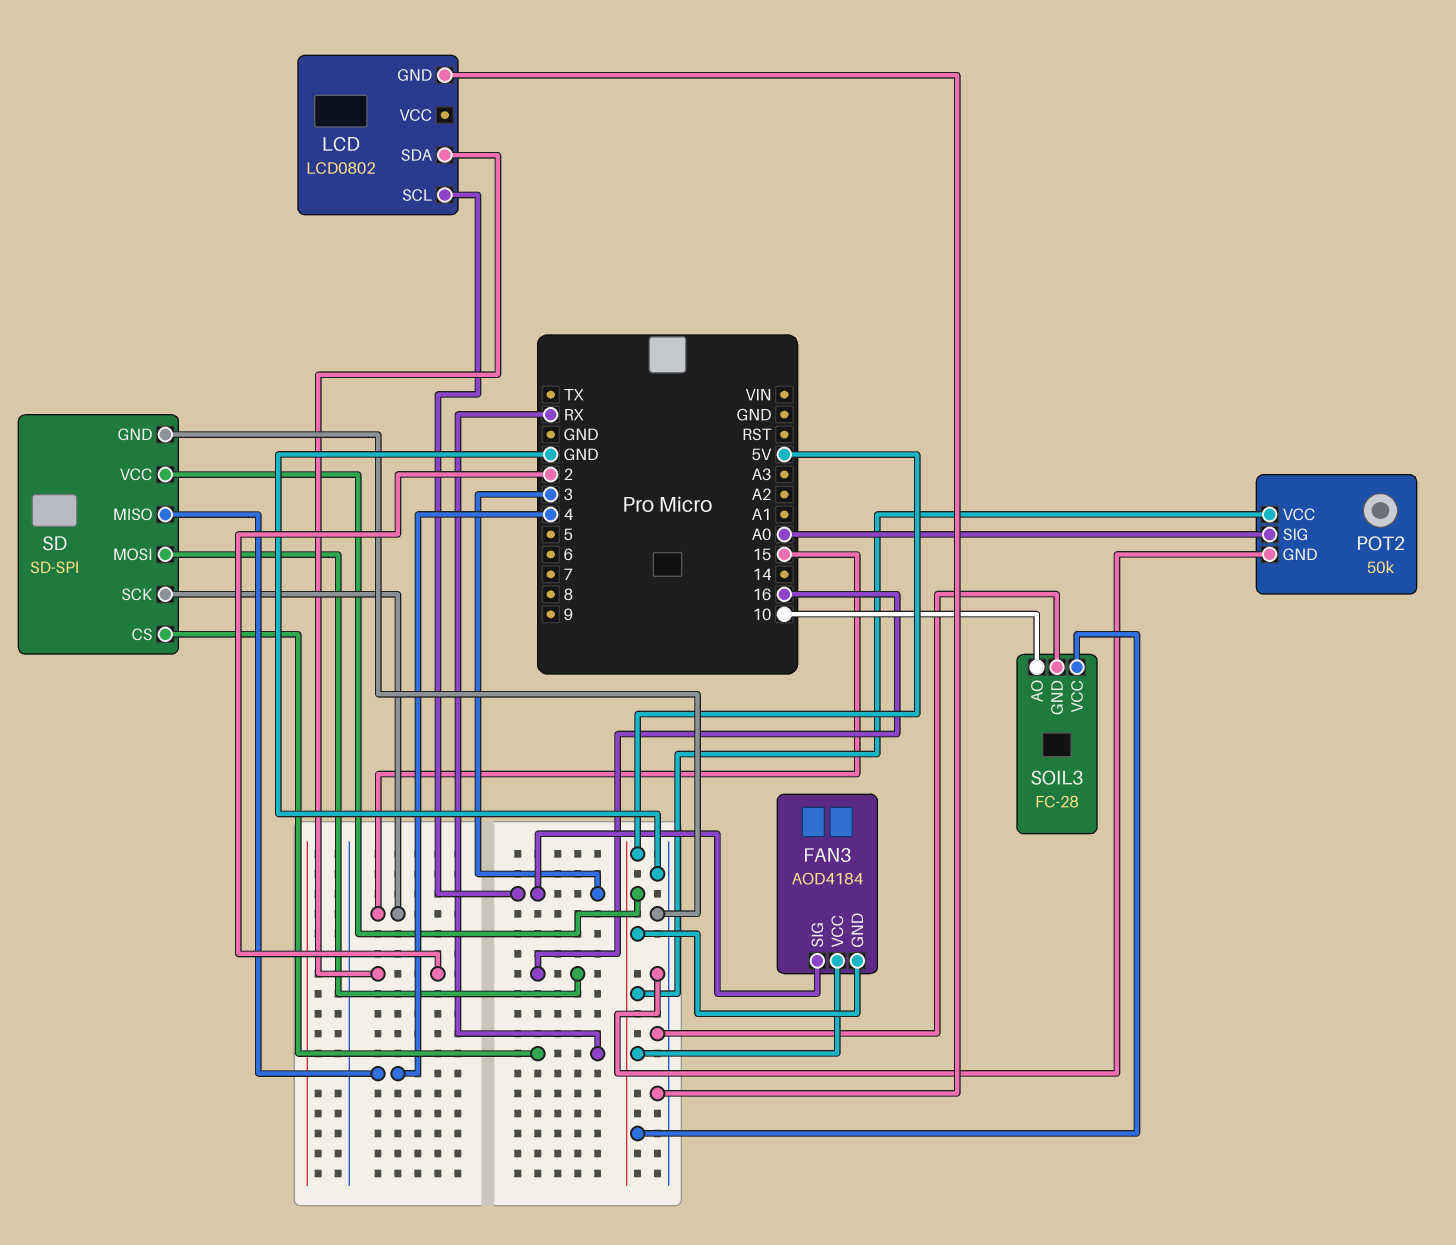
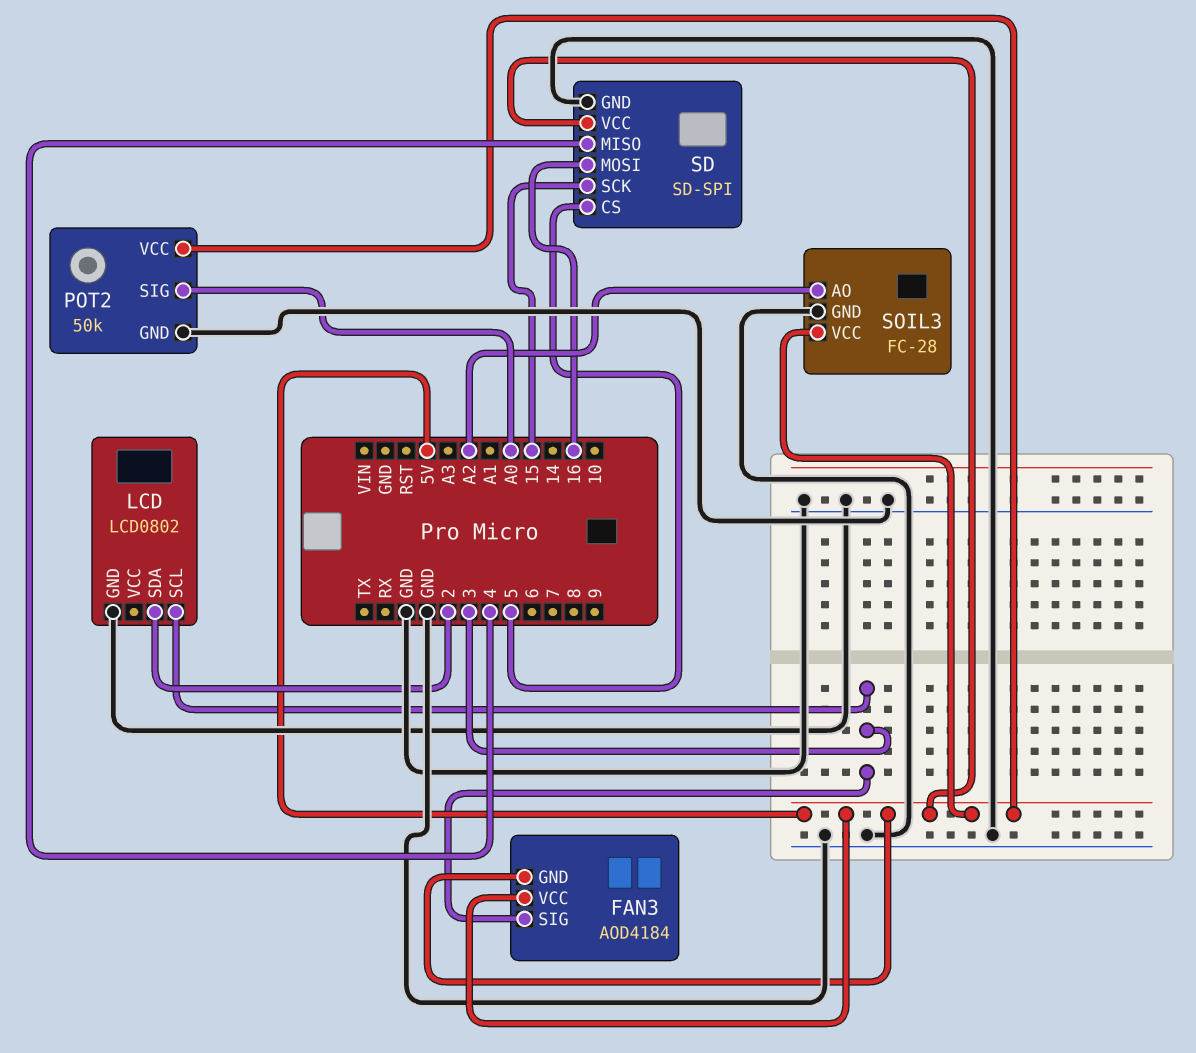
SD pin CS: RX -> 5
SOIL3 pin AO: 10 -> A2

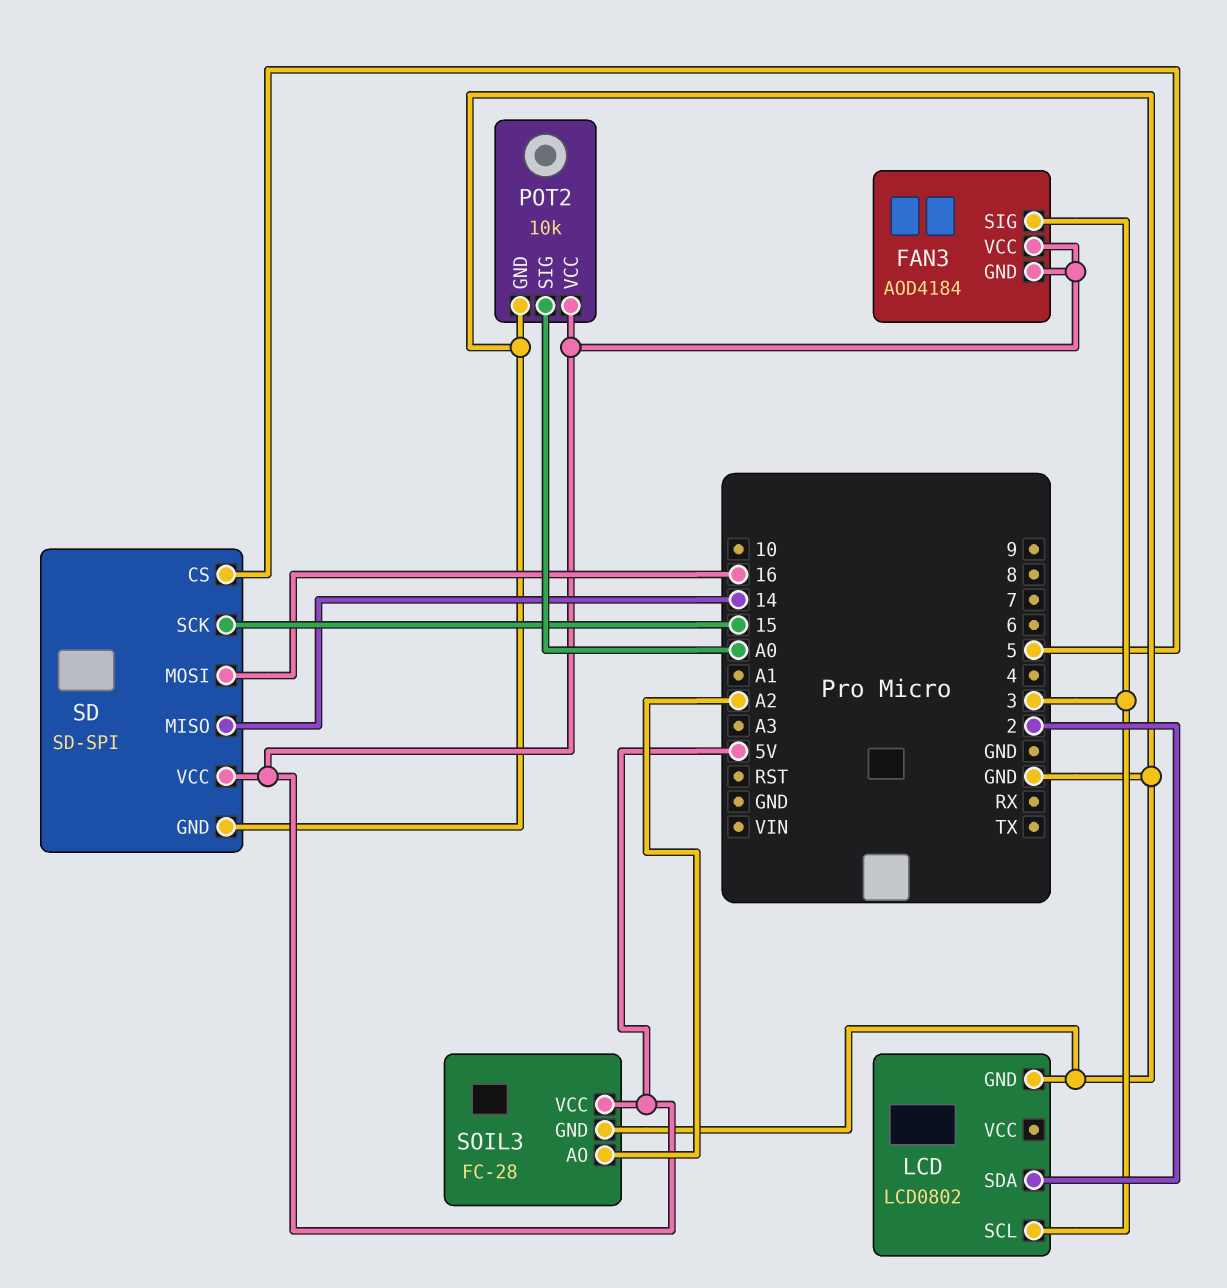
POT2: 50k -> 10k
SD pin MISO: 4 -> 14

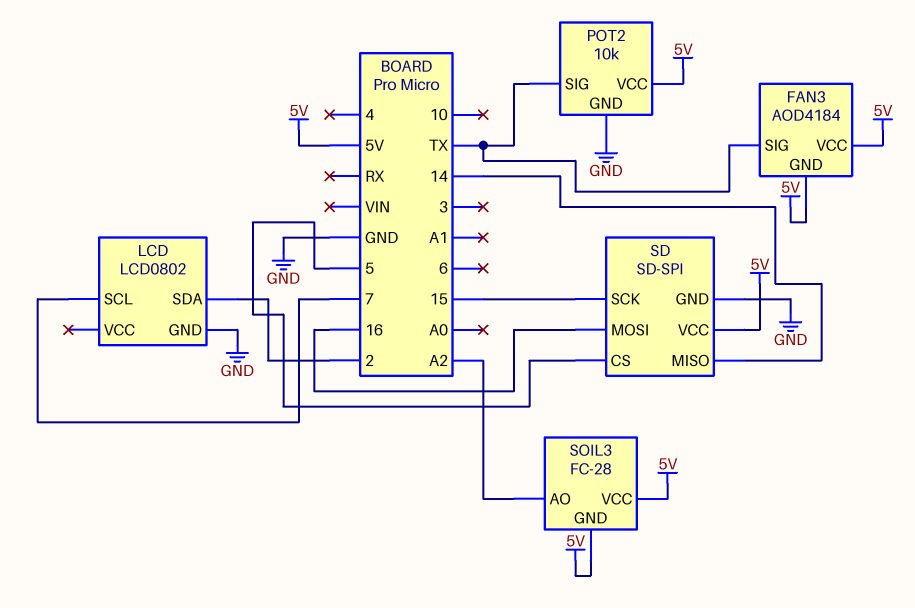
FAN3 pin SIG: 3 -> TX
LCD pin SCL: 3 -> 7
POT2 pin SIG: A0 -> TX
SOIL3 pin GND: GND -> 5V

